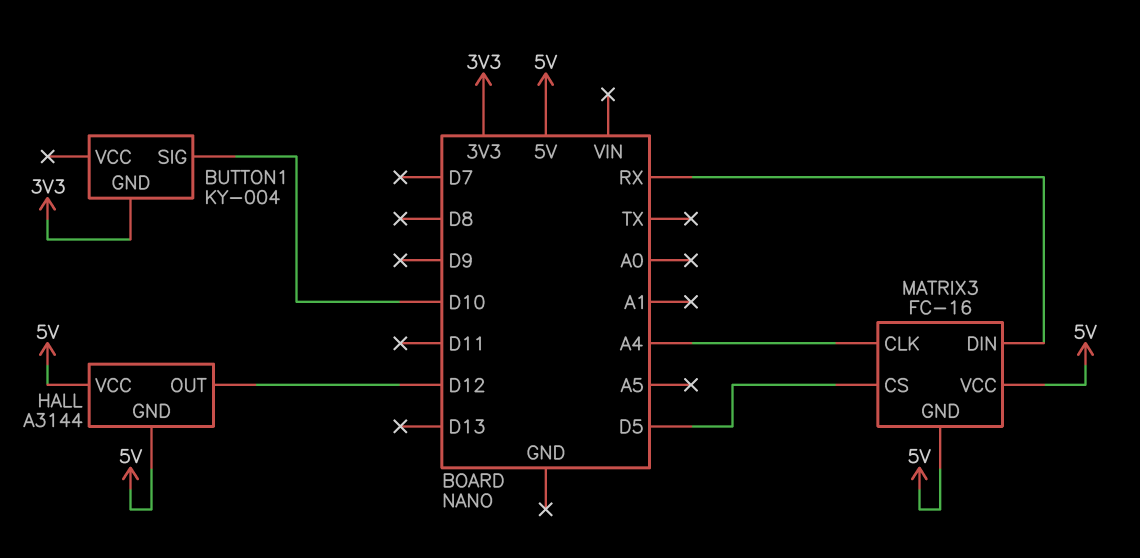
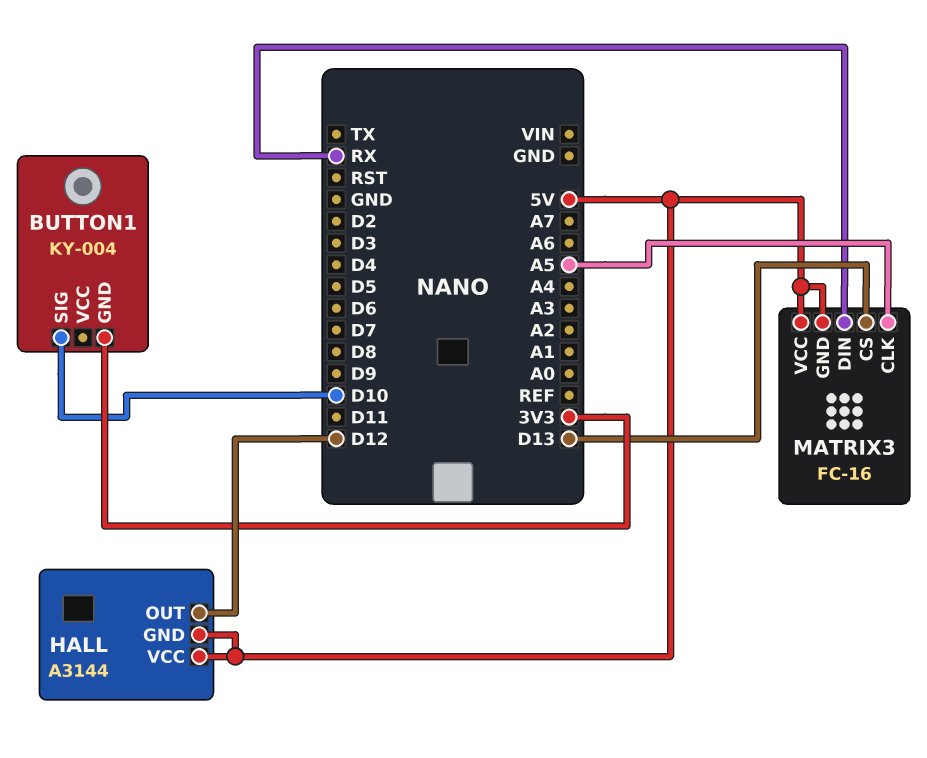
MATRIX3 pin CLK: A4 -> A5
MATRIX3 pin CS: D5 -> D13

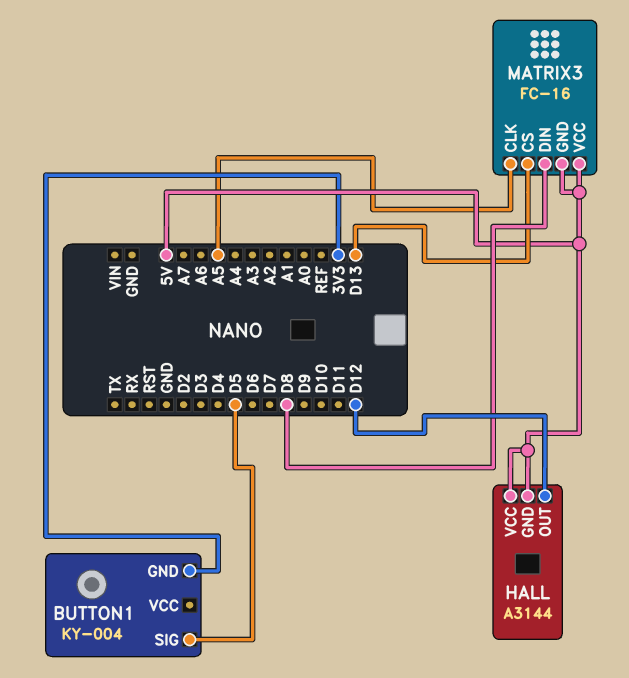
BUTTON1 pin SIG: D10 -> D5
MATRIX3 pin DIN: RX -> D8

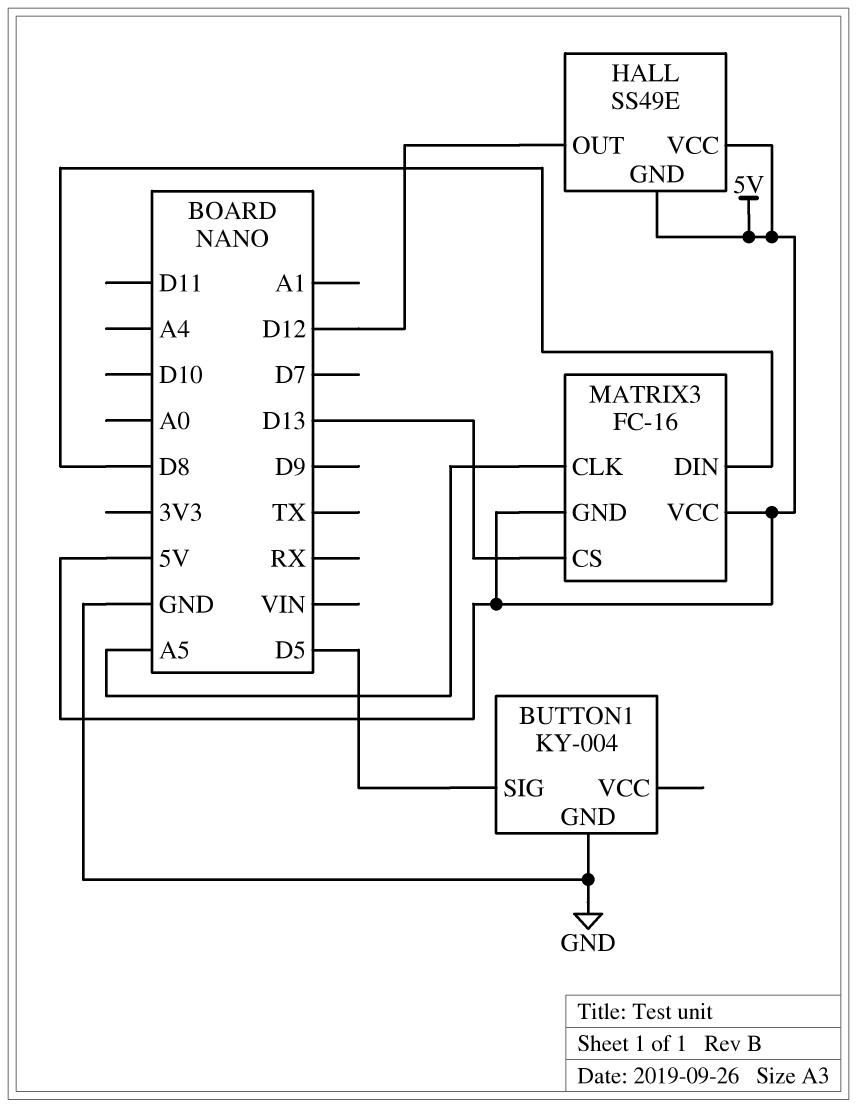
BUTTON1 pin GND: 3V3 -> GND
HALL: A3144 -> SS49E

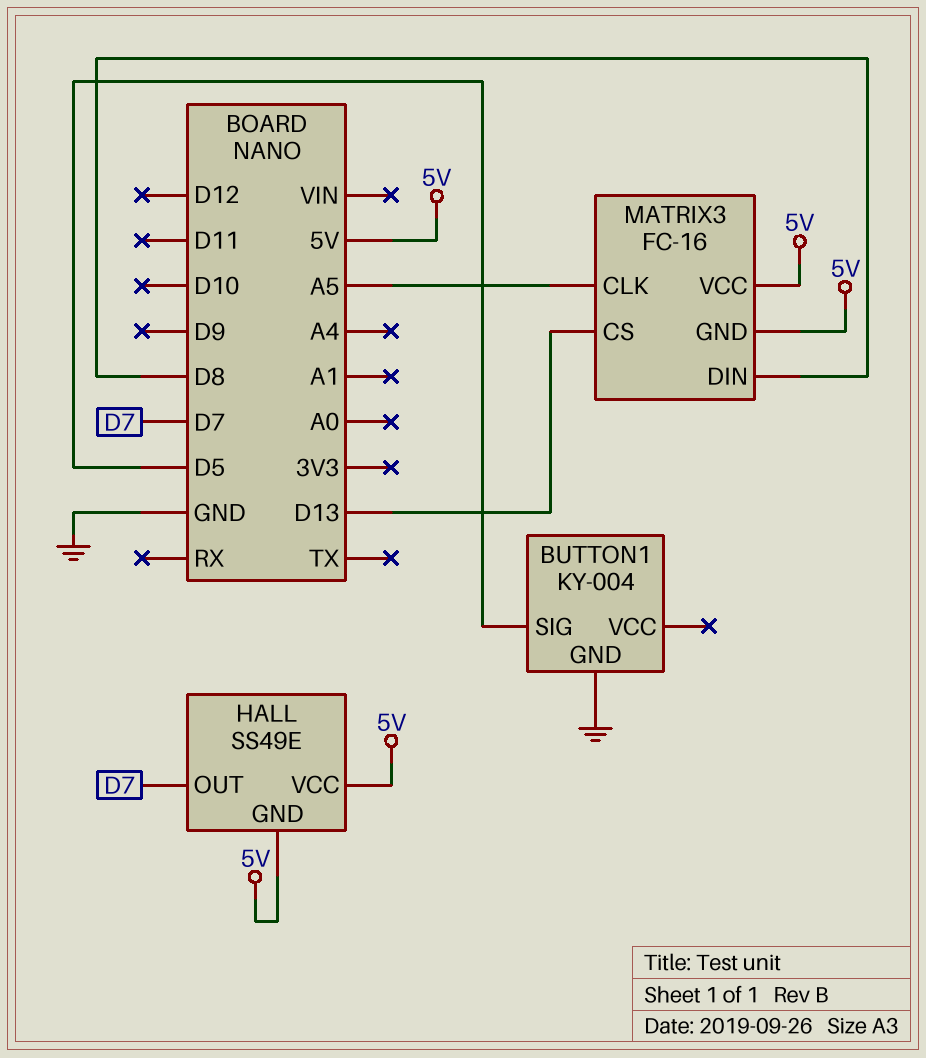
HALL pin OUT: D12 -> D7

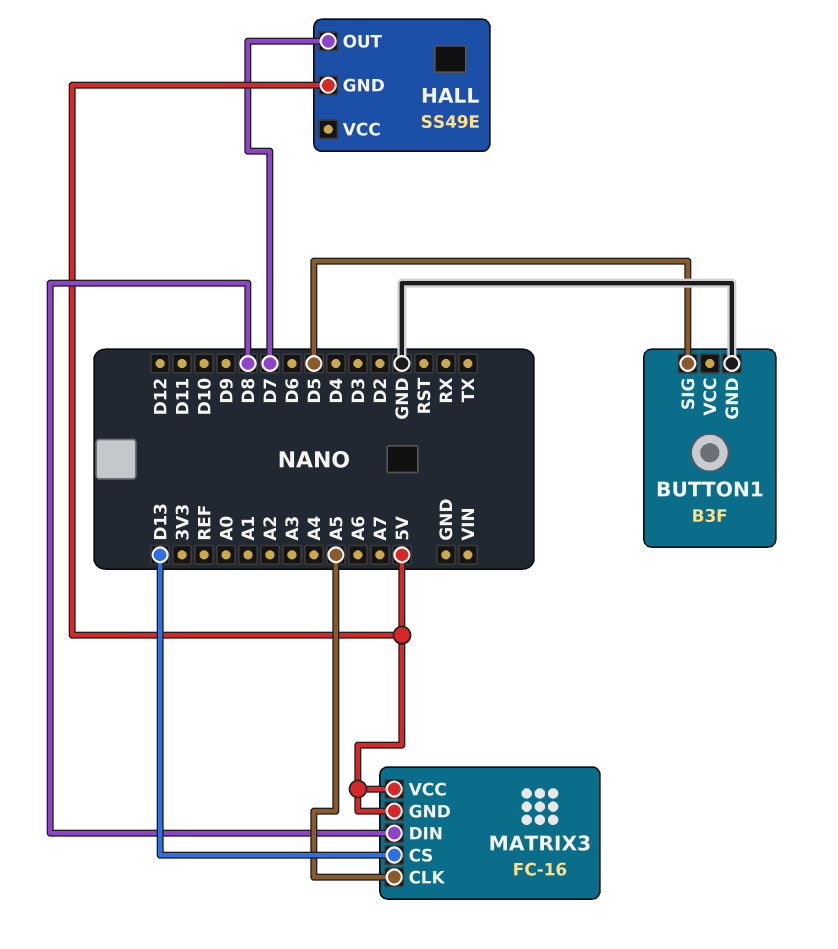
BUTTON1: KY-004 -> B3F
HALL pin VCC: 5V -> none

